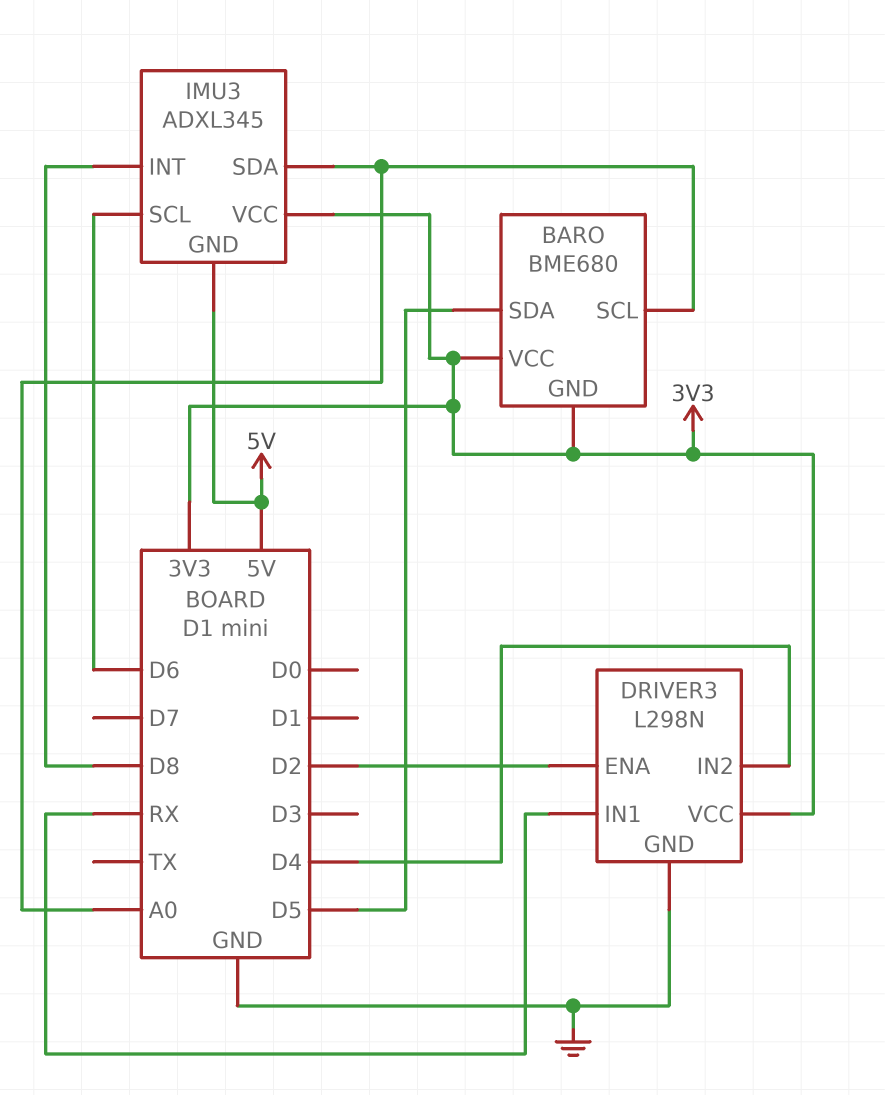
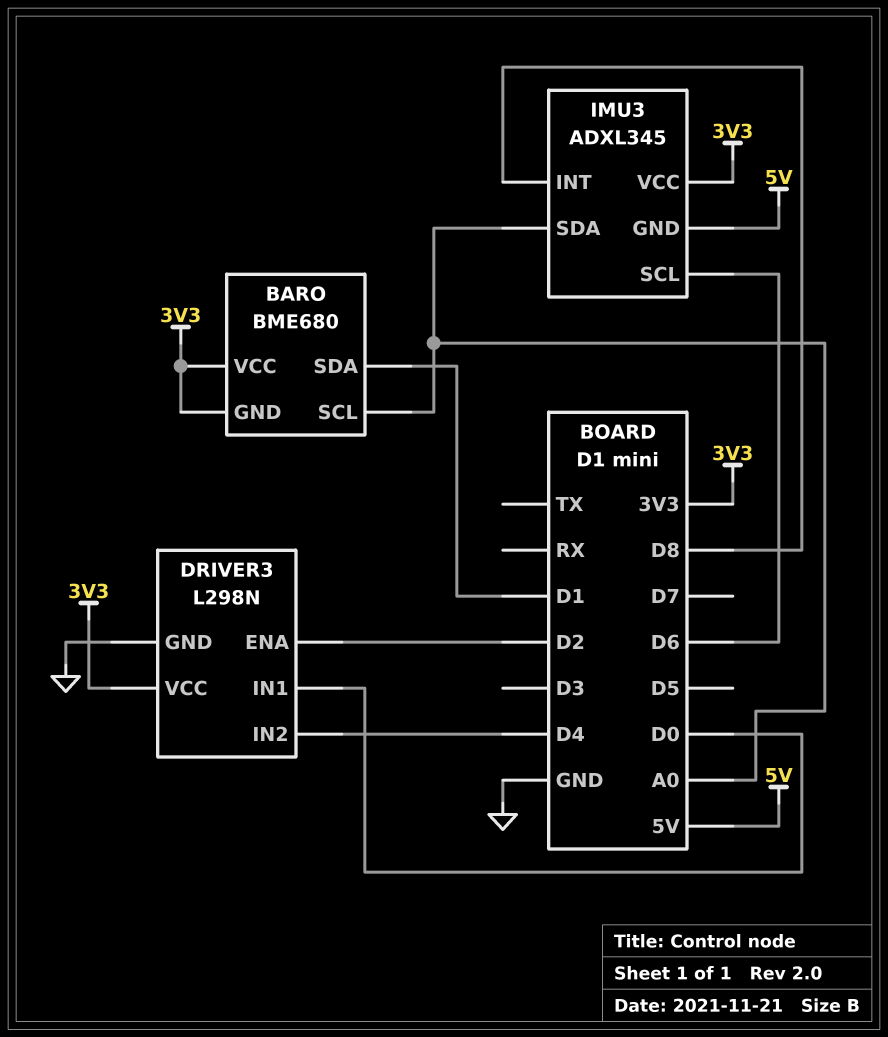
BARO pin SDA: D5 -> D1
DRIVER3 pin IN1: RX -> D0

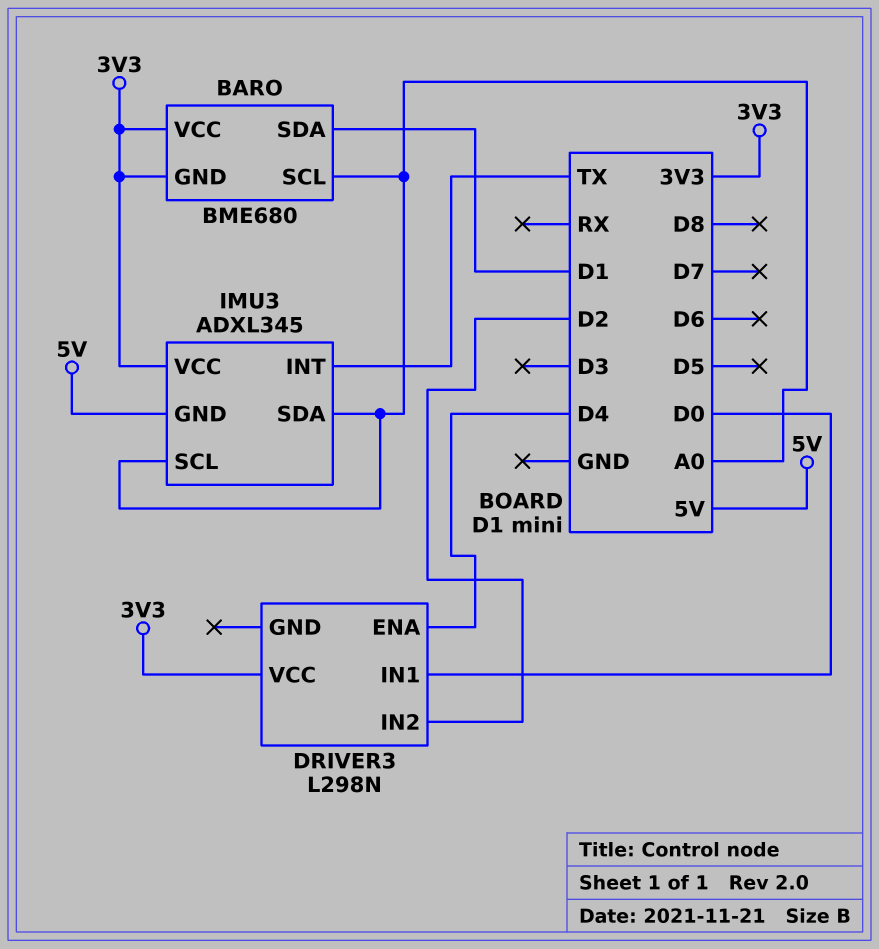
DRIVER3 pin ENA: D2 -> D4
DRIVER3 pin GND: GND -> none
DRIVER3 pin IN2: D4 -> D2
IMU3 pin INT: D8 -> TX
IMU3 pin SCL: D6 -> A0

